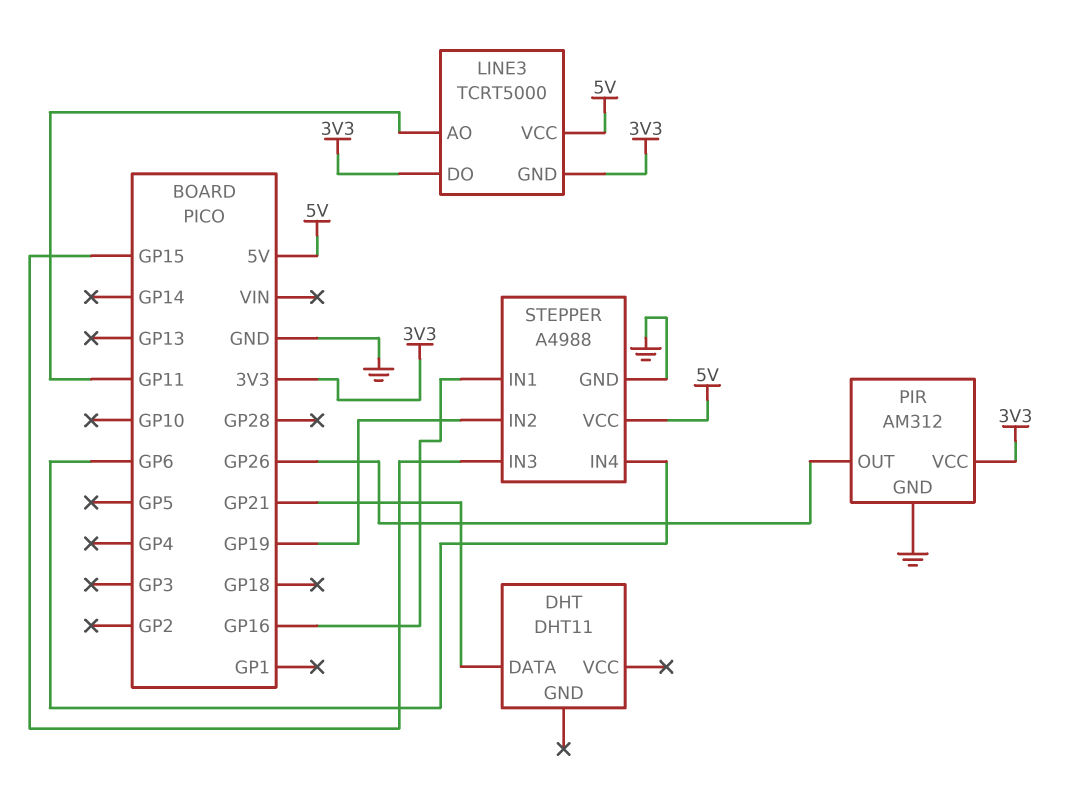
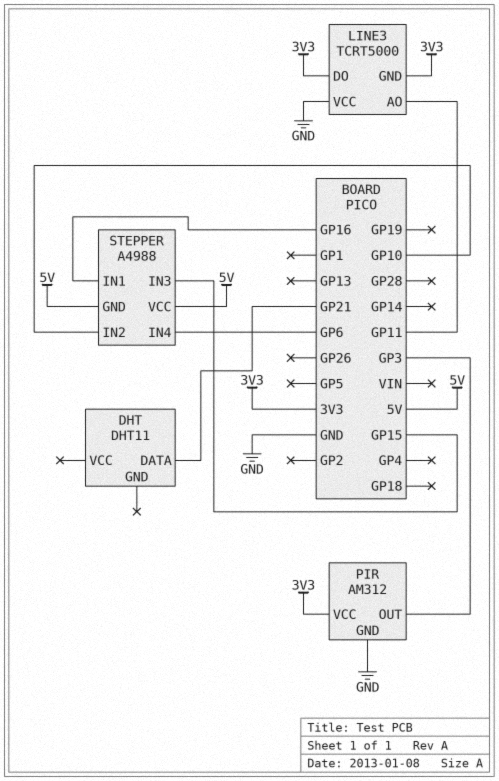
LINE3 pin VCC: 5V -> GND
PIR pin OUT: GP26 -> GP3
STEPPER pin GND: GND -> 5V
STEPPER pin IN2: GP19 -> GP10

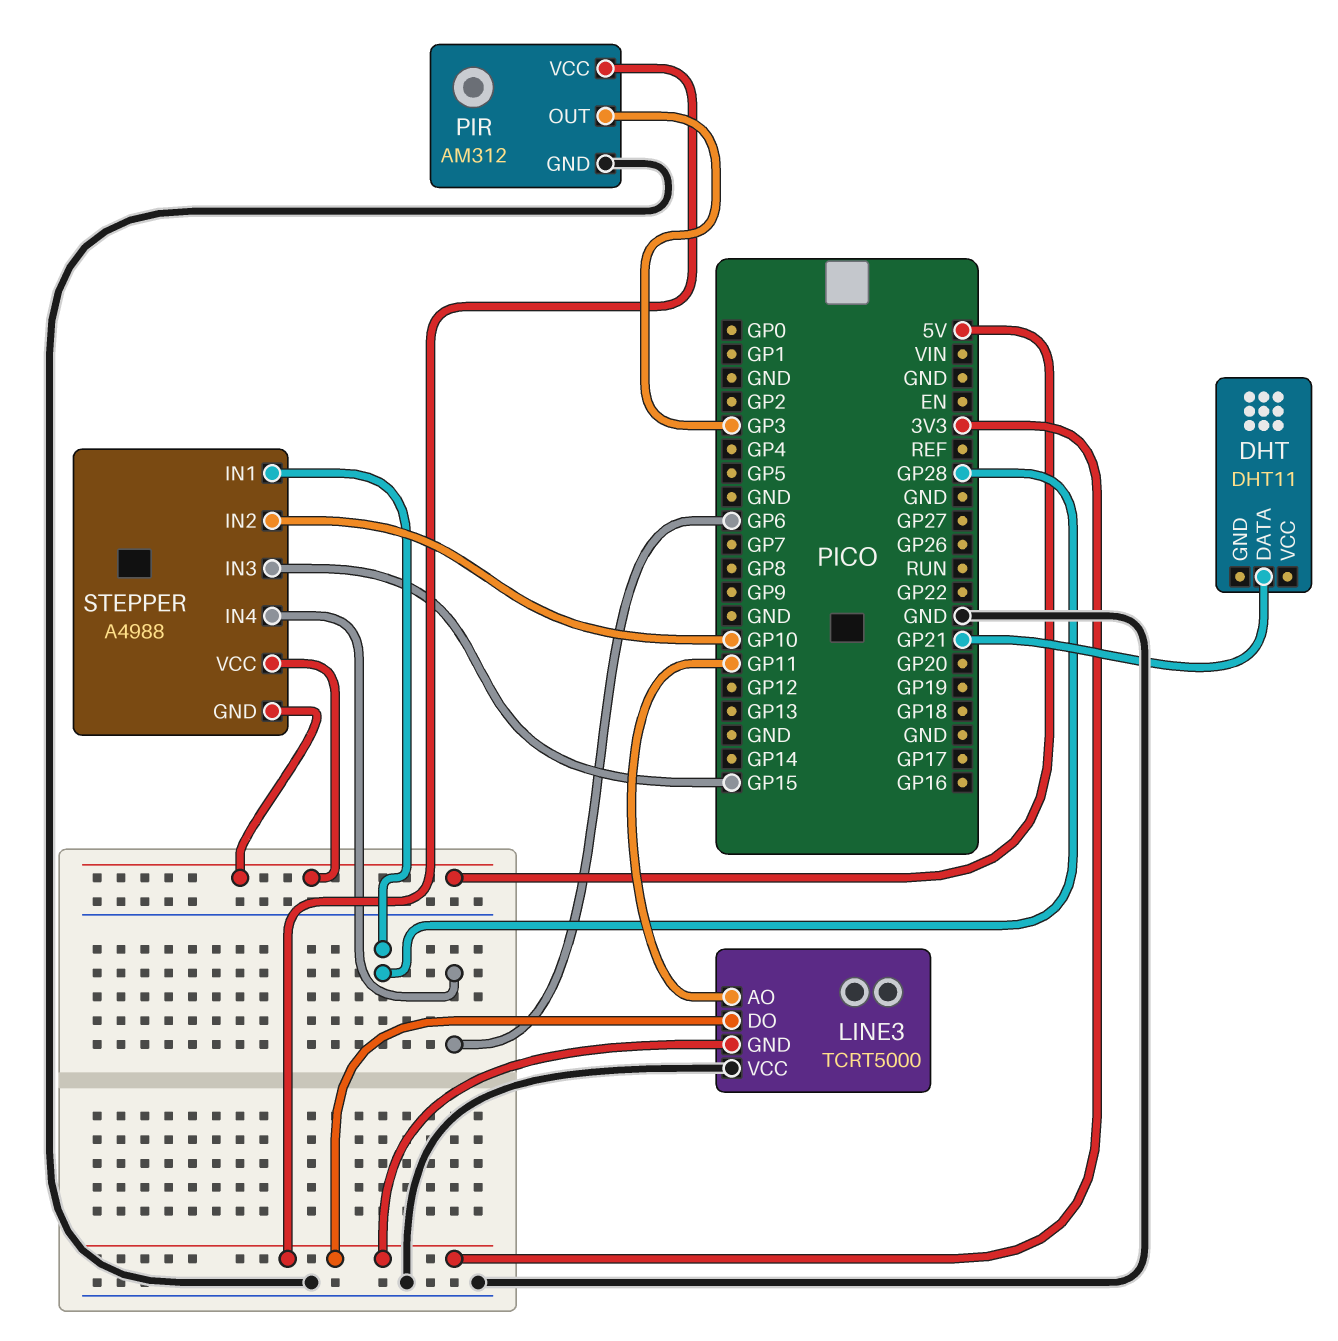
STEPPER pin IN1: GP16 -> GP28

